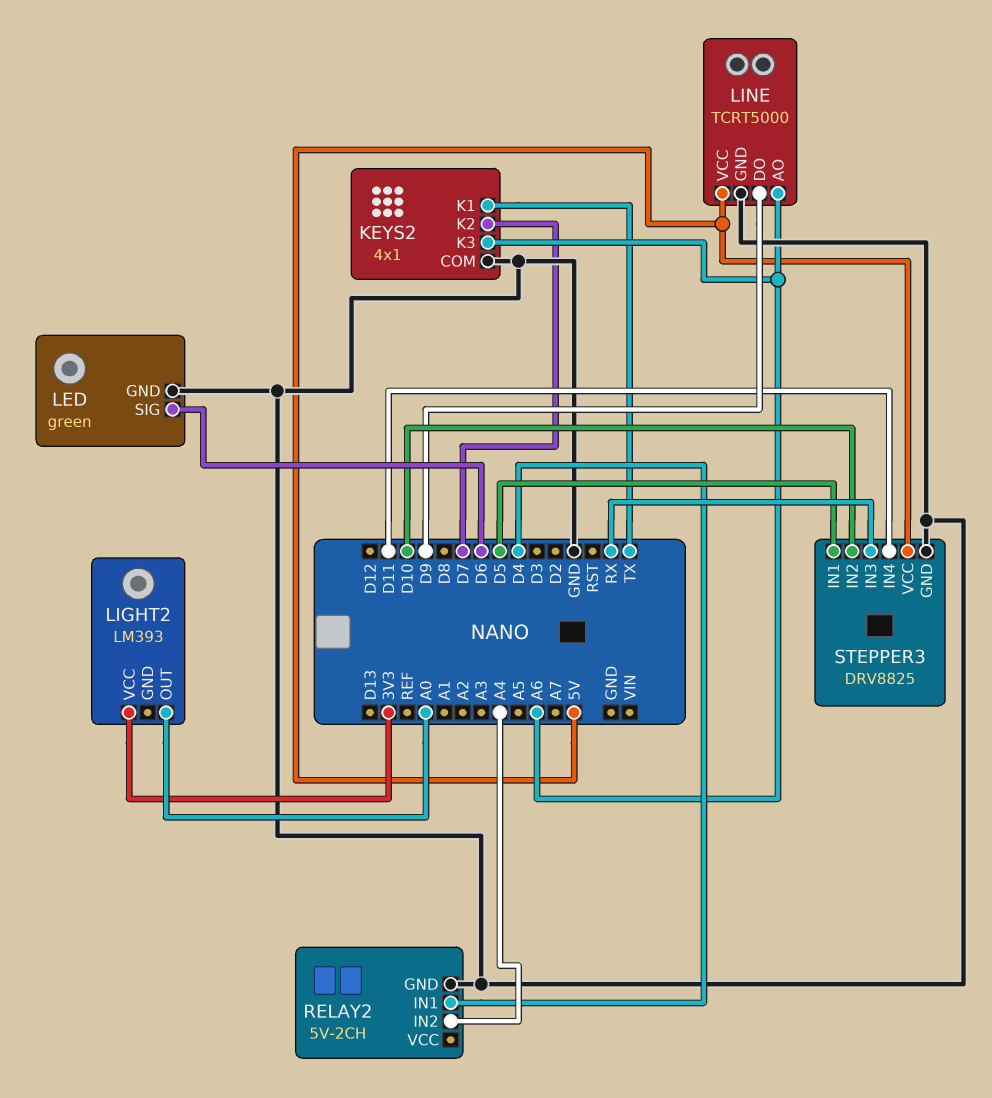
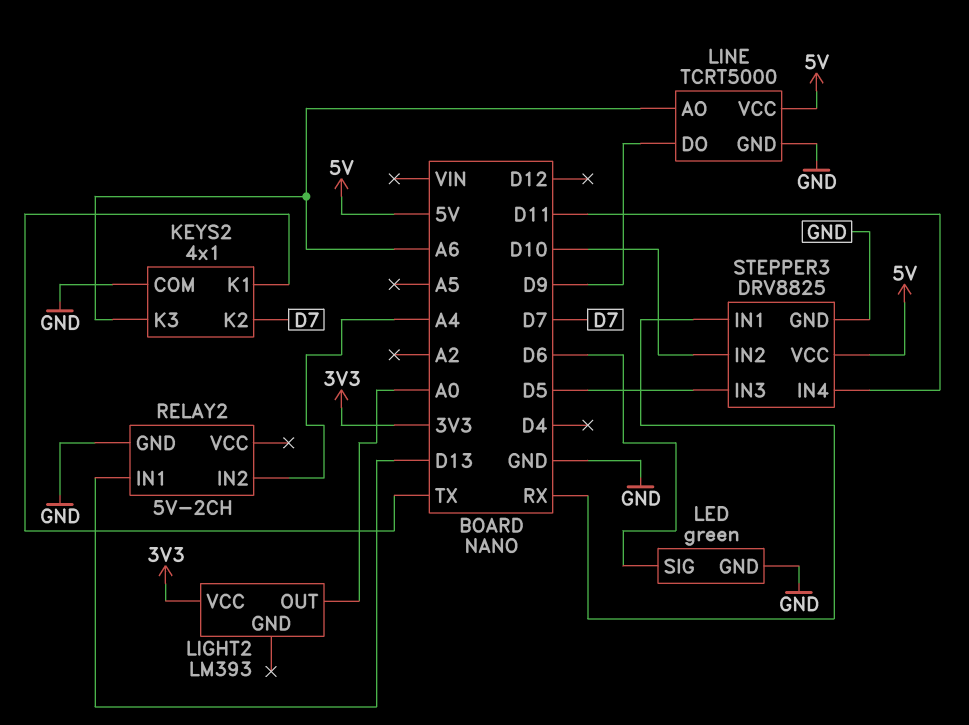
RELAY2 pin IN1: D4 -> D13
STEPPER3 pin IN1: D5 -> RX
STEPPER3 pin IN3: RX -> D5

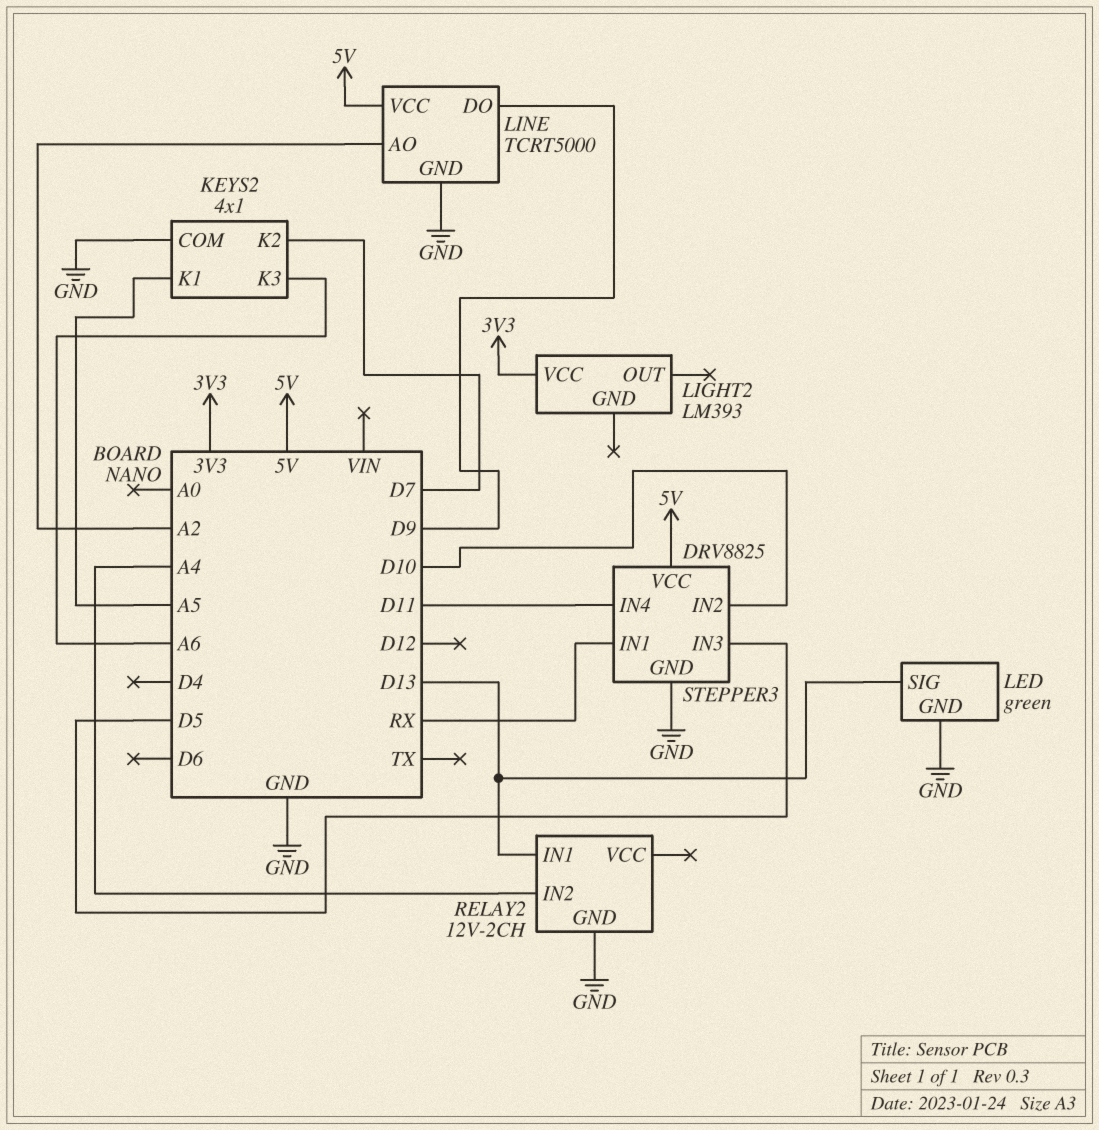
KEYS2 pin K1: TX -> A5
LED pin SIG: D6 -> D13
LIGHT2 pin OUT: A0 -> none
LINE pin AO: A6 -> A2
RELAY2: 5V-2CH -> 12V-2CH

